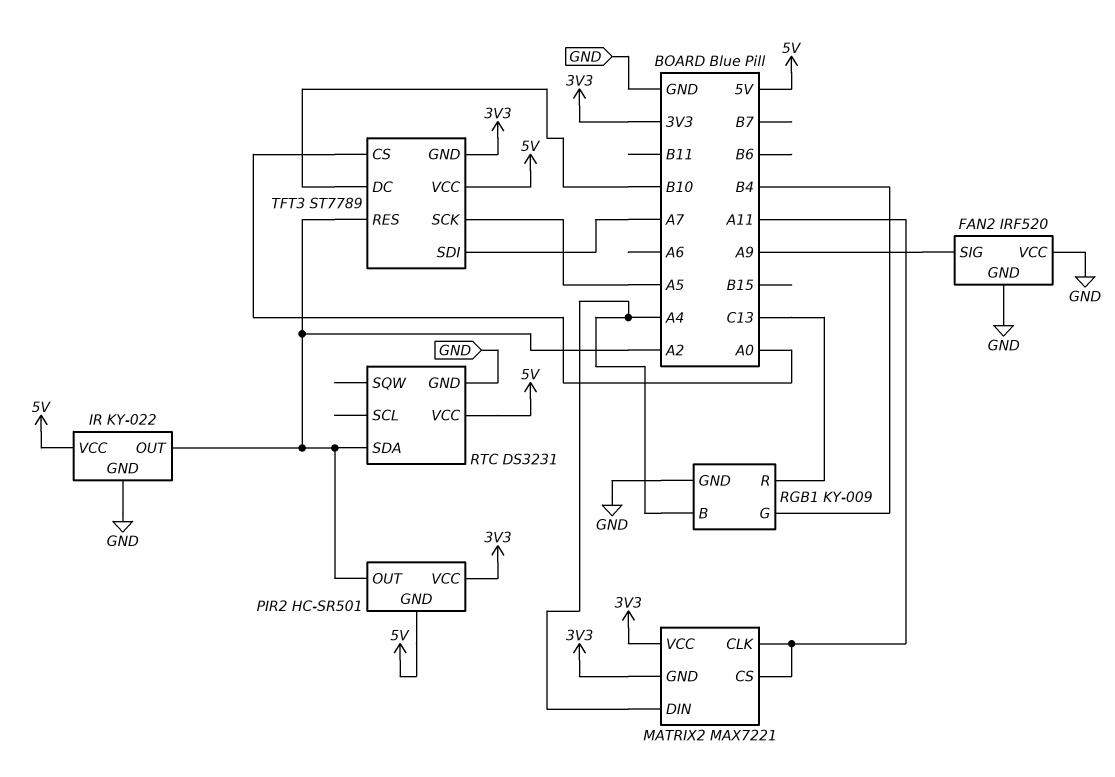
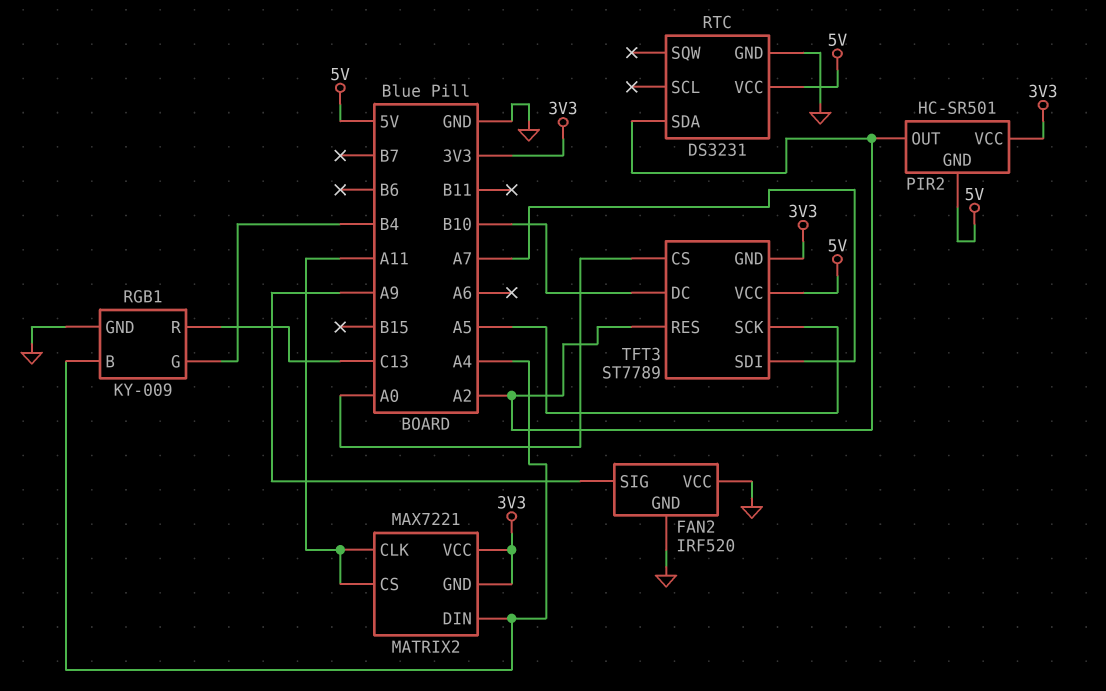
IR: KY-022 -> none
IR pin GND: GND -> none
IR pin OUT: A2 -> none
IR pin VCC: 5V -> none

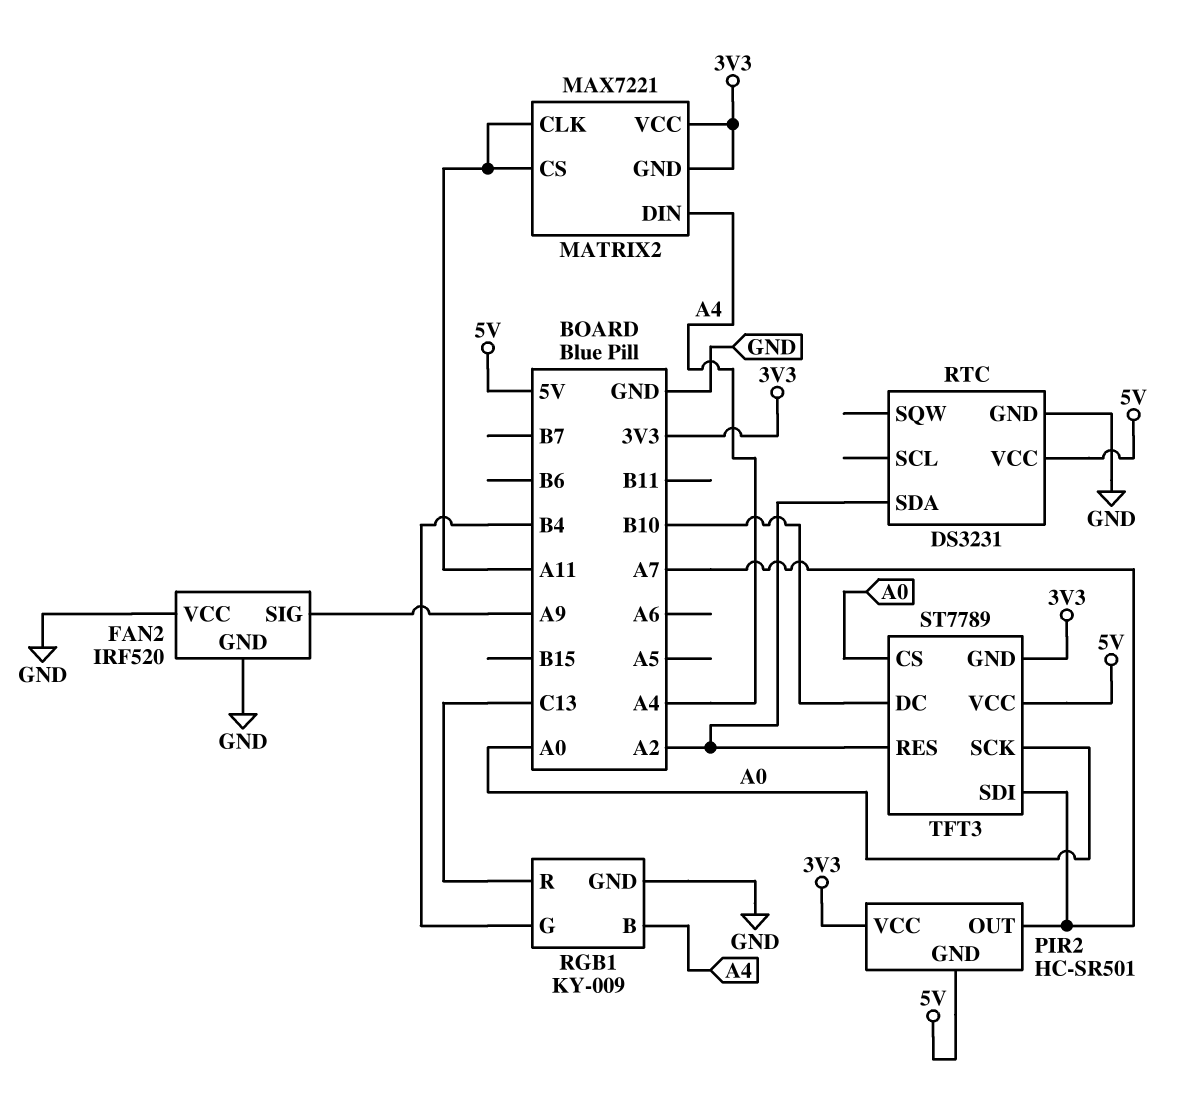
PIR2 pin OUT: A2 -> A7
TFT3 pin SCK: A5 -> A0

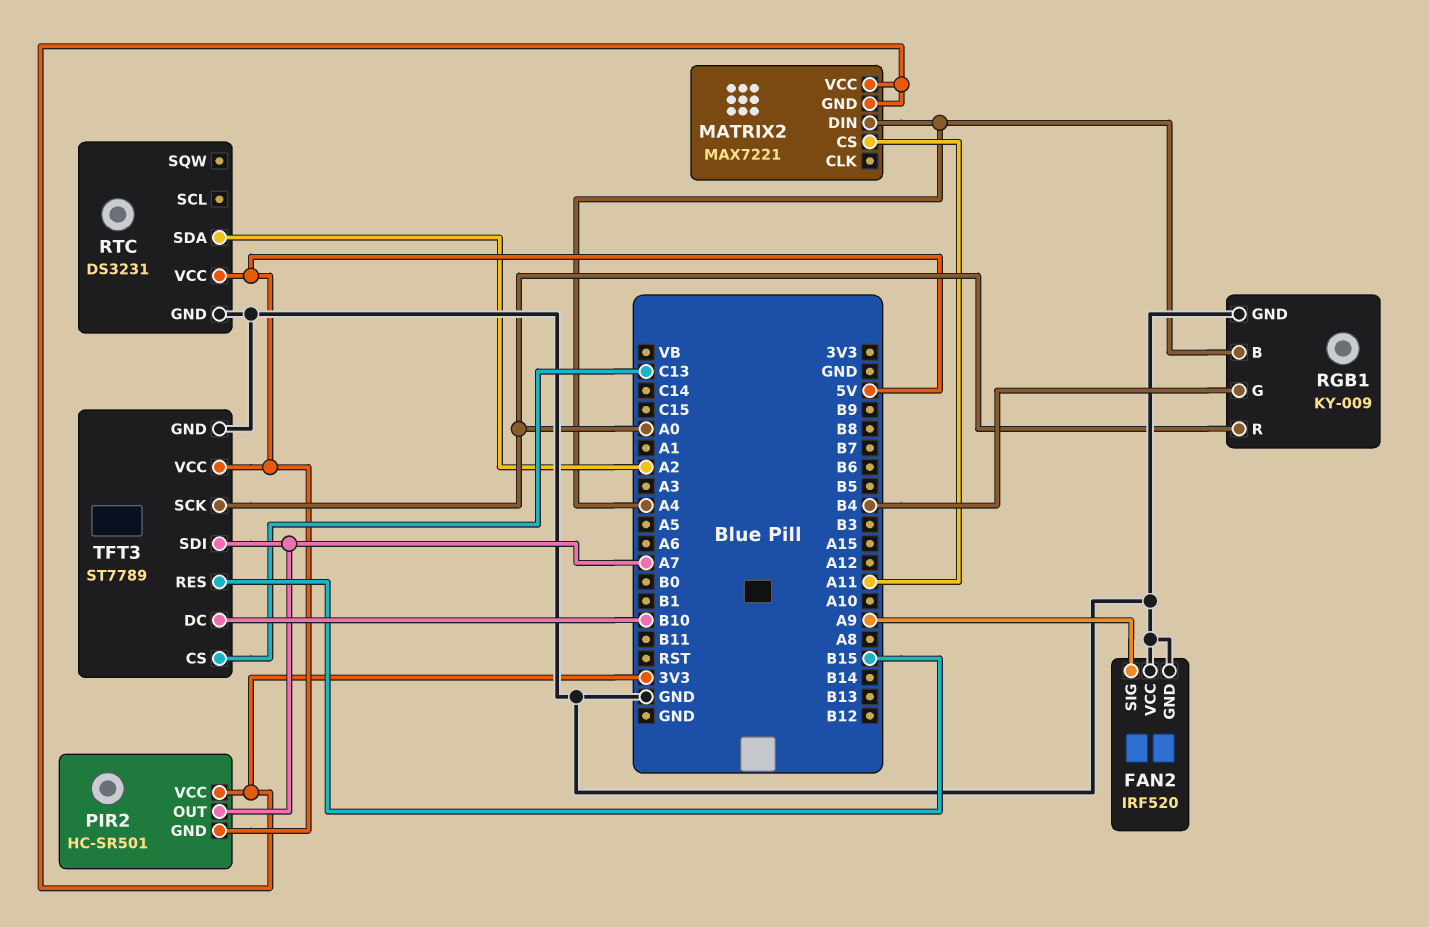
MATRIX2 pin CLK: A11 -> none
RGB1 pin R: C13 -> A0
TFT3 pin CS: A0 -> C13
TFT3 pin GND: 3V3 -> GND
TFT3 pin RES: A2 -> B15

